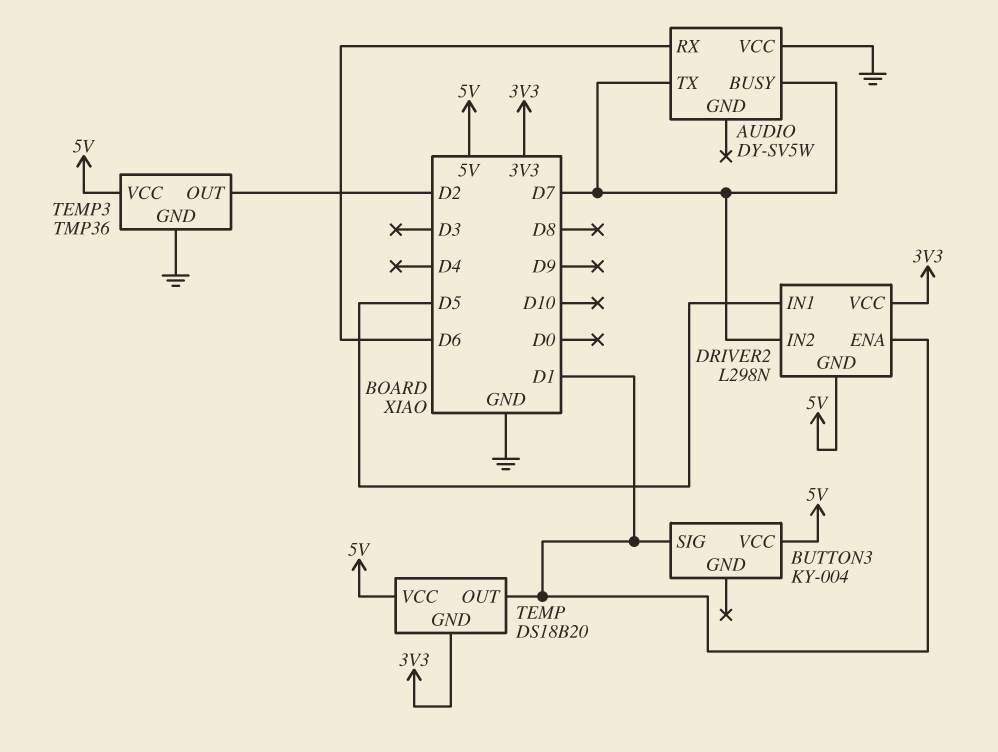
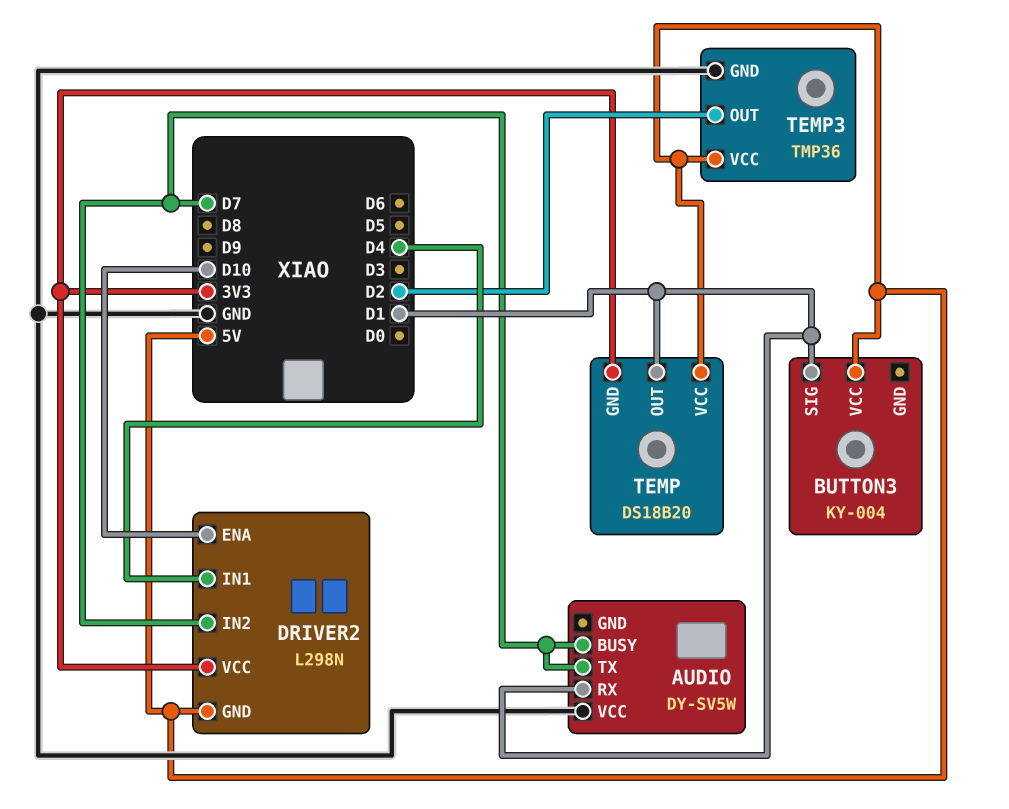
AUDIO pin RX: D6 -> D1
DRIVER2 pin ENA: D1 -> D10
DRIVER2 pin IN1: D5 -> D4

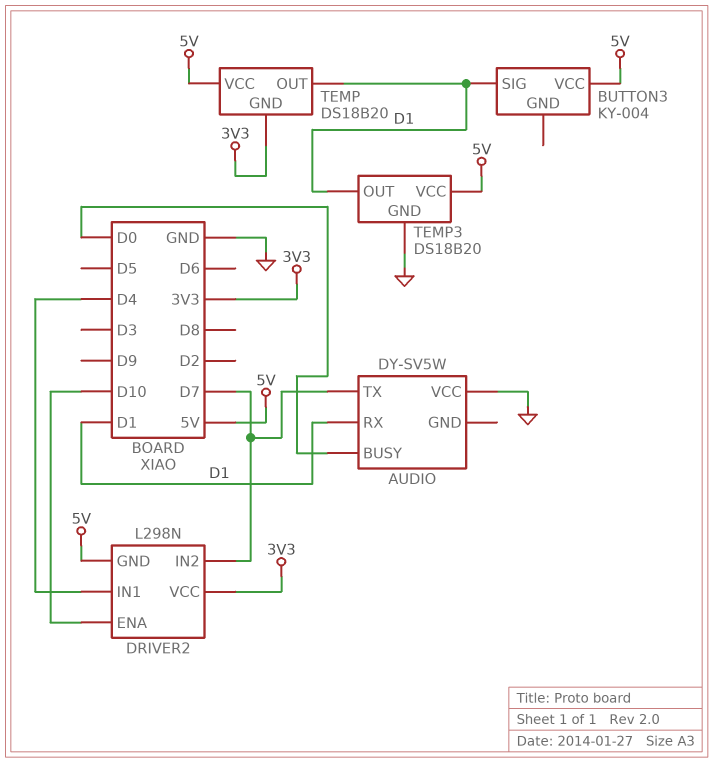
AUDIO pin BUSY: D7 -> D0
TEMP3: TMP36 -> DS18B20
TEMP3 pin OUT: D2 -> D1

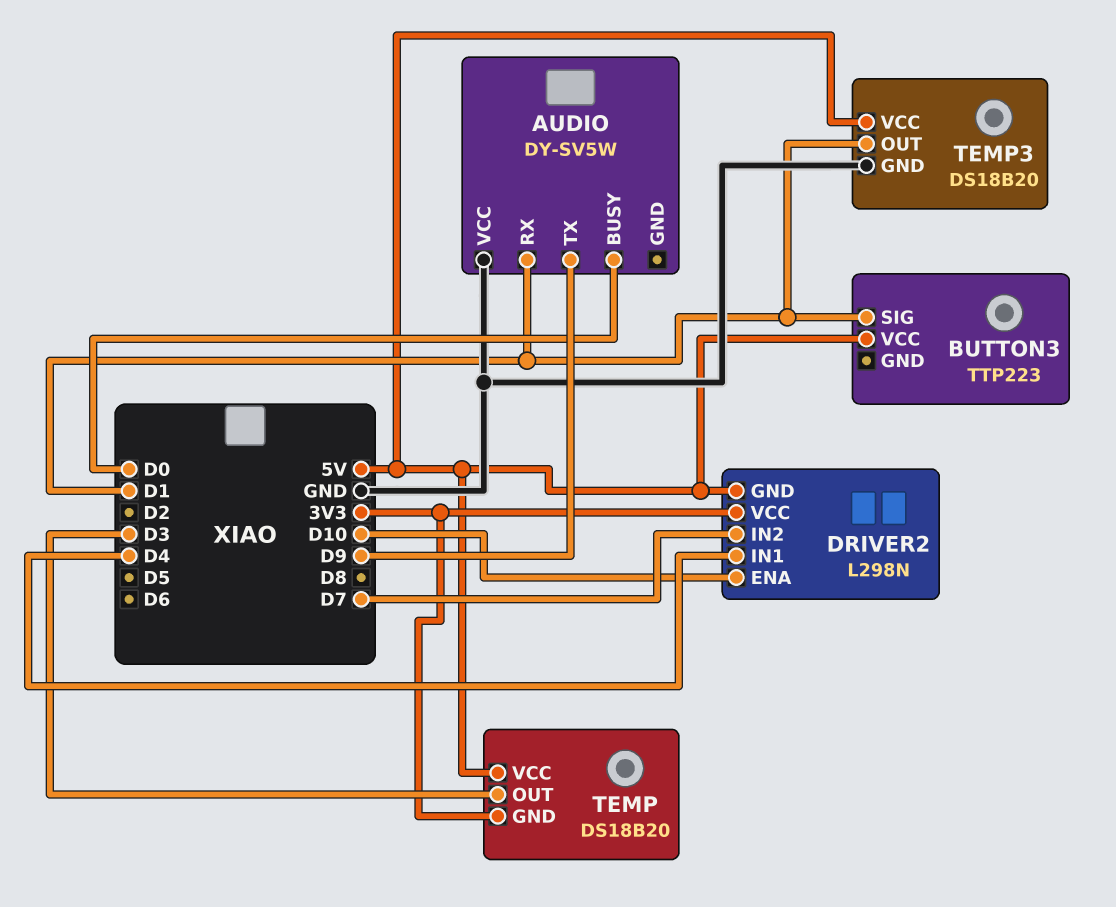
AUDIO pin TX: D7 -> D9
BUTTON3: KY-004 -> TTP223
TEMP pin OUT: D1 -> D3

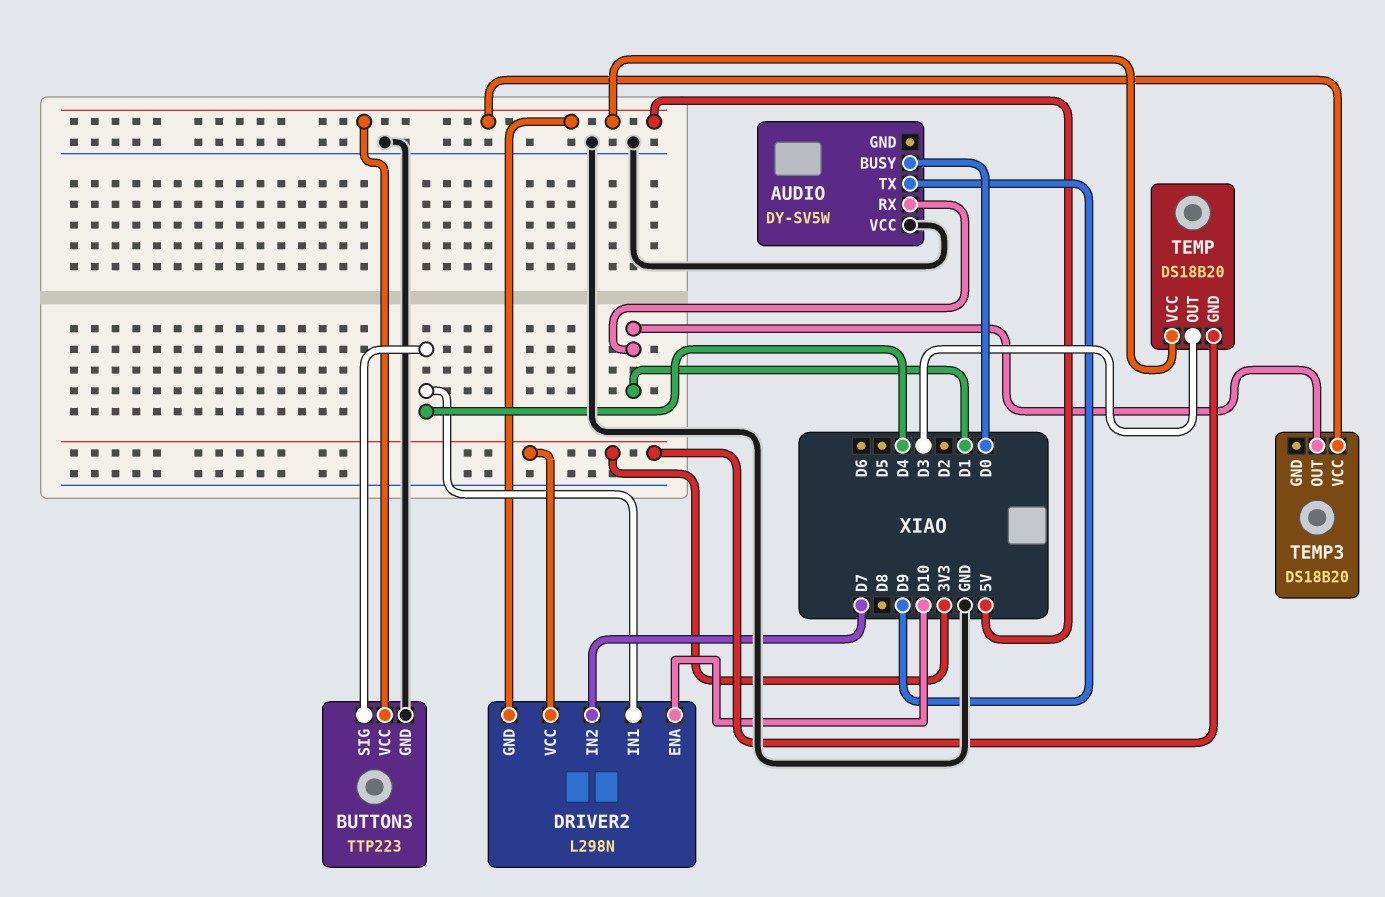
BUTTON3 pin GND: none -> GND
BUTTON3 pin SIG: D1 -> D4
TEMP3 pin GND: GND -> none

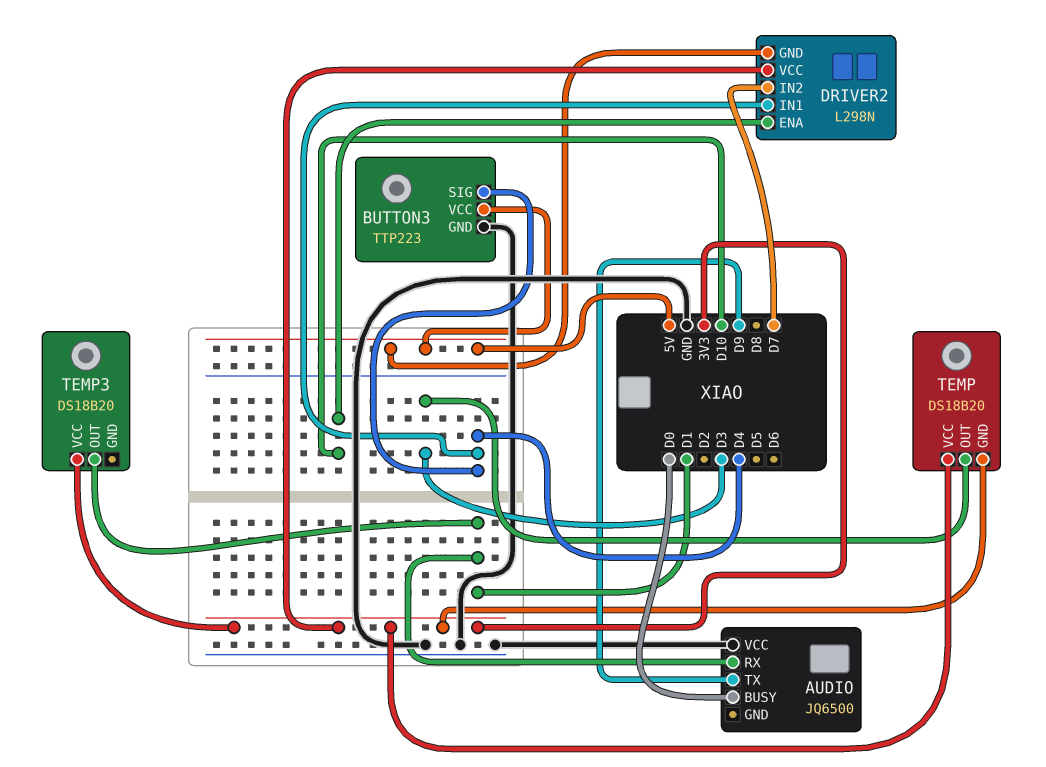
AUDIO: DY-SV5W -> JQ6500
TEMP pin VCC: 5V -> 3V3
TEMP3 pin VCC: 5V -> 3V3

